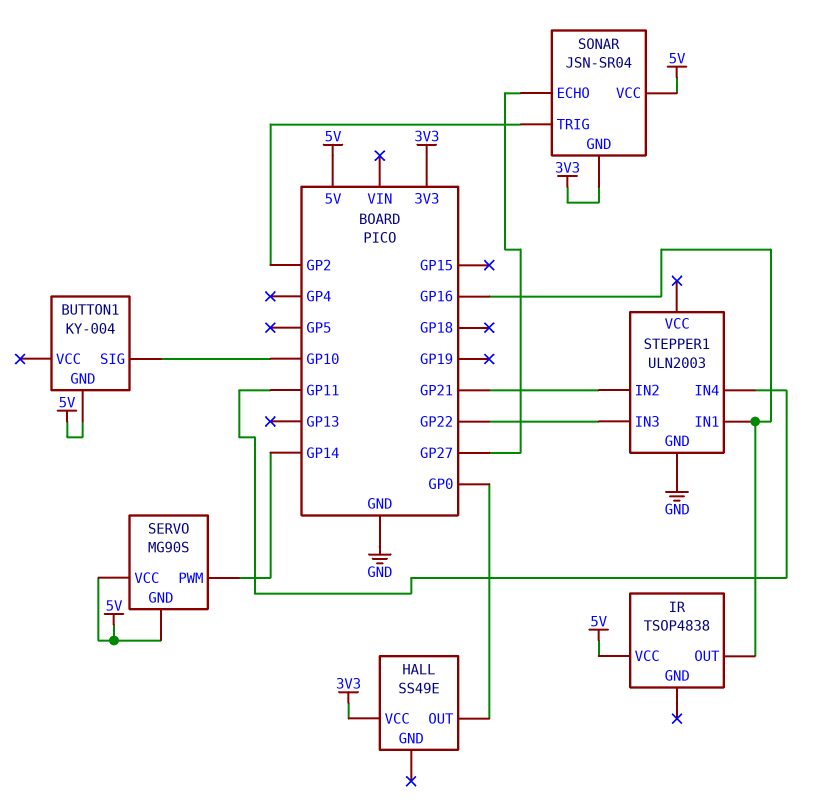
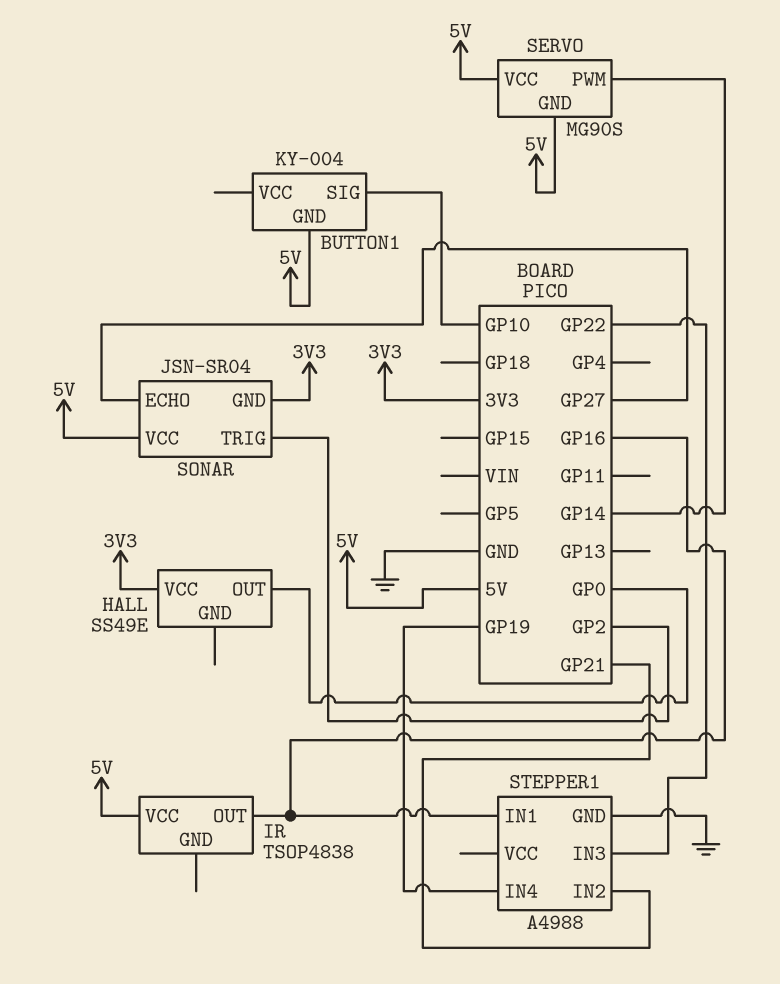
STEPPER1: ULN2003 -> A4988
STEPPER1 pin IN4: GP11 -> GP19

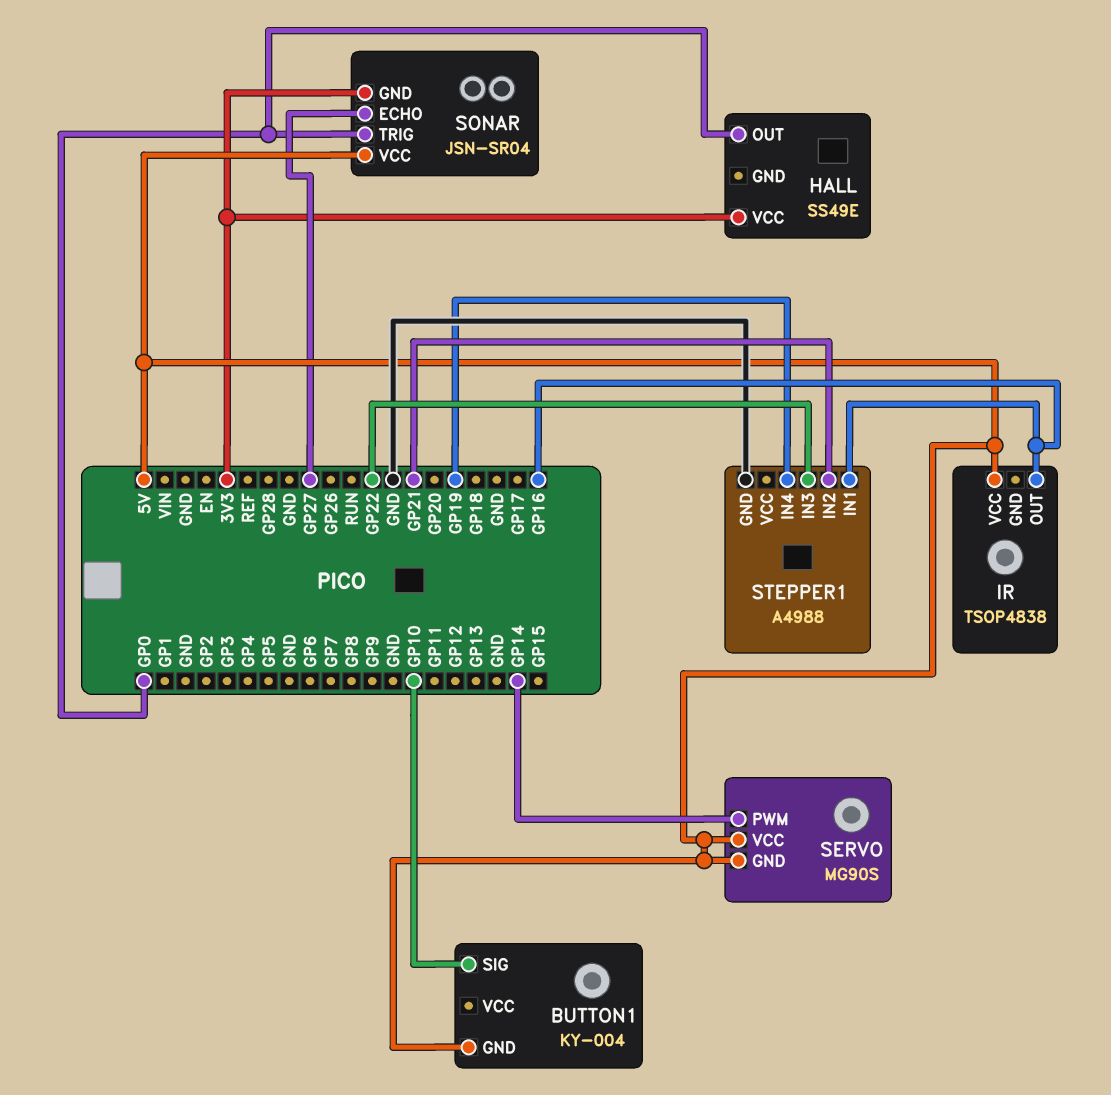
SONAR pin TRIG: GP2 -> GP0

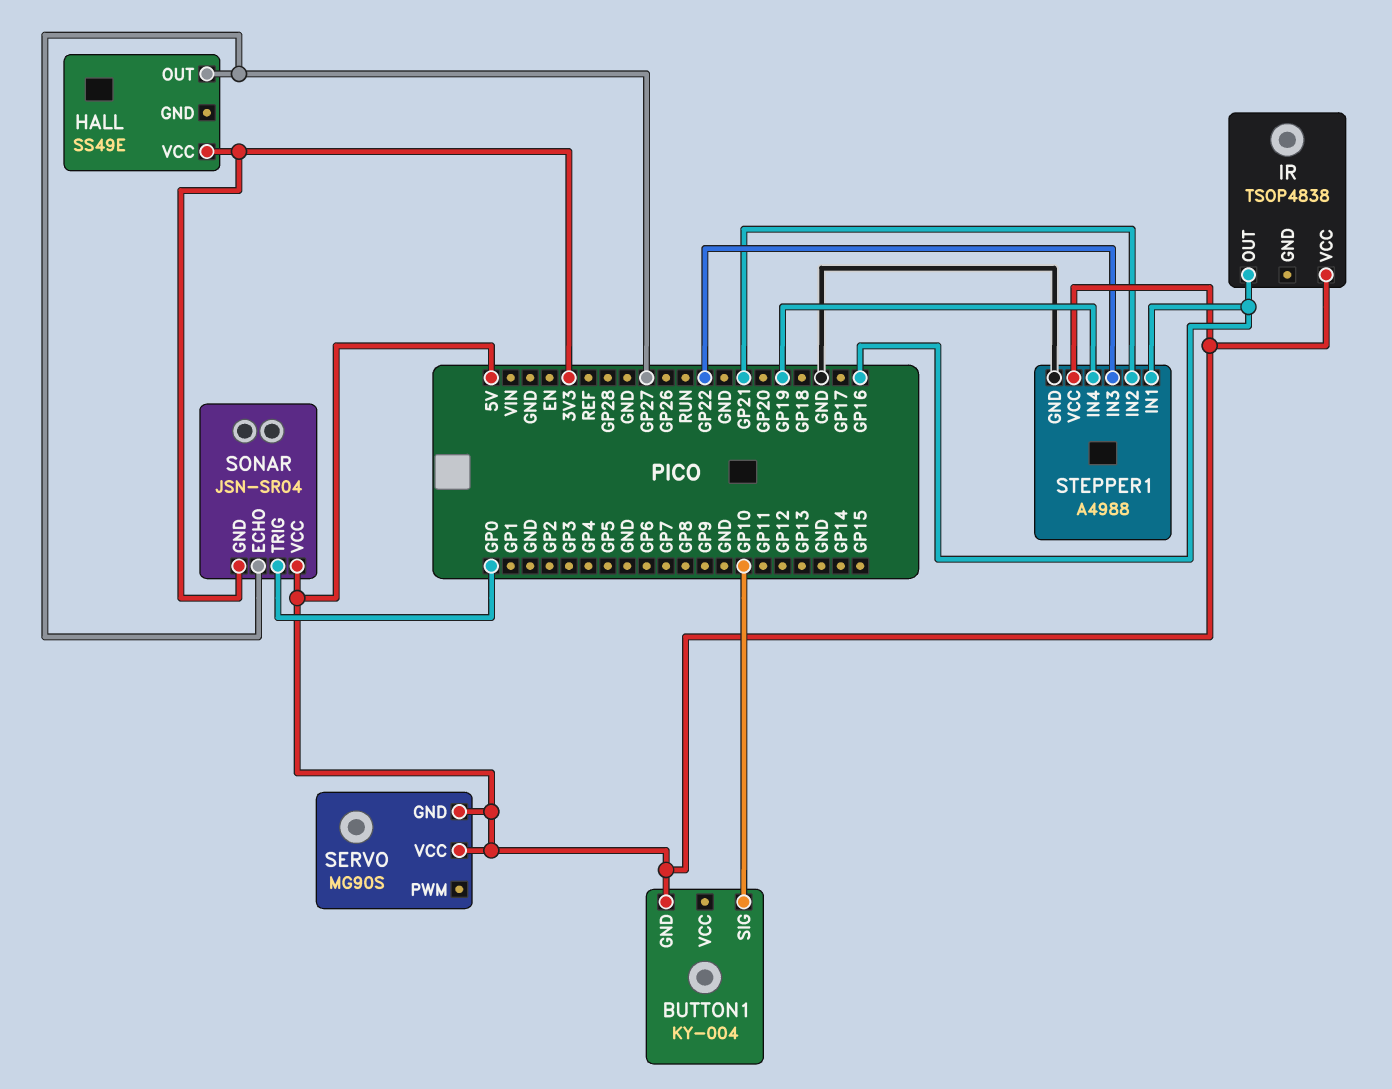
HALL pin OUT: GP0 -> GP27
SERVO pin PWM: GP14 -> none
STEPPER1 pin VCC: none -> 5V

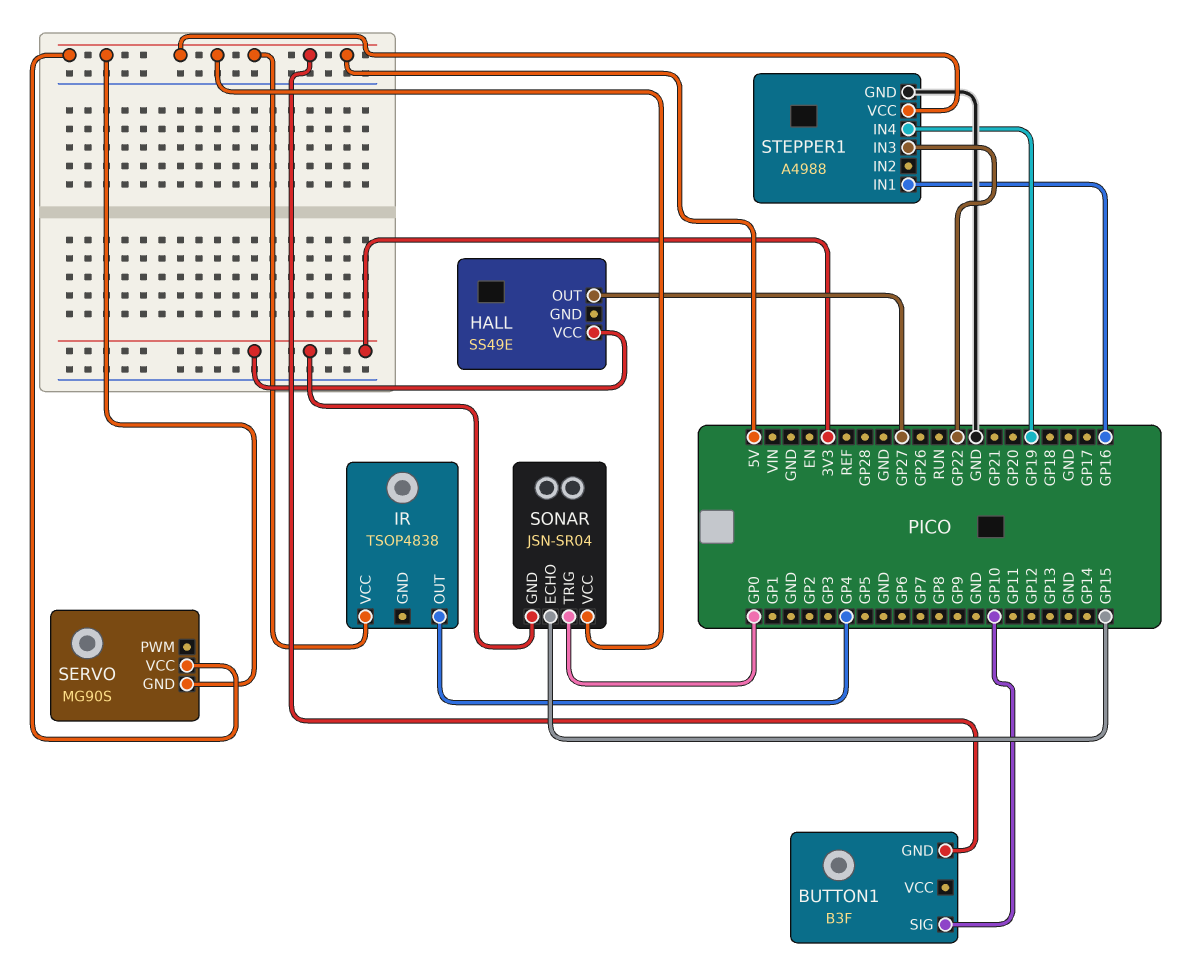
BUTTON1: KY-004 -> B3F
IR pin OUT: GP16 -> GP4
SONAR pin ECHO: GP27 -> GP15
STEPPER1 pin IN2: GP21 -> none

